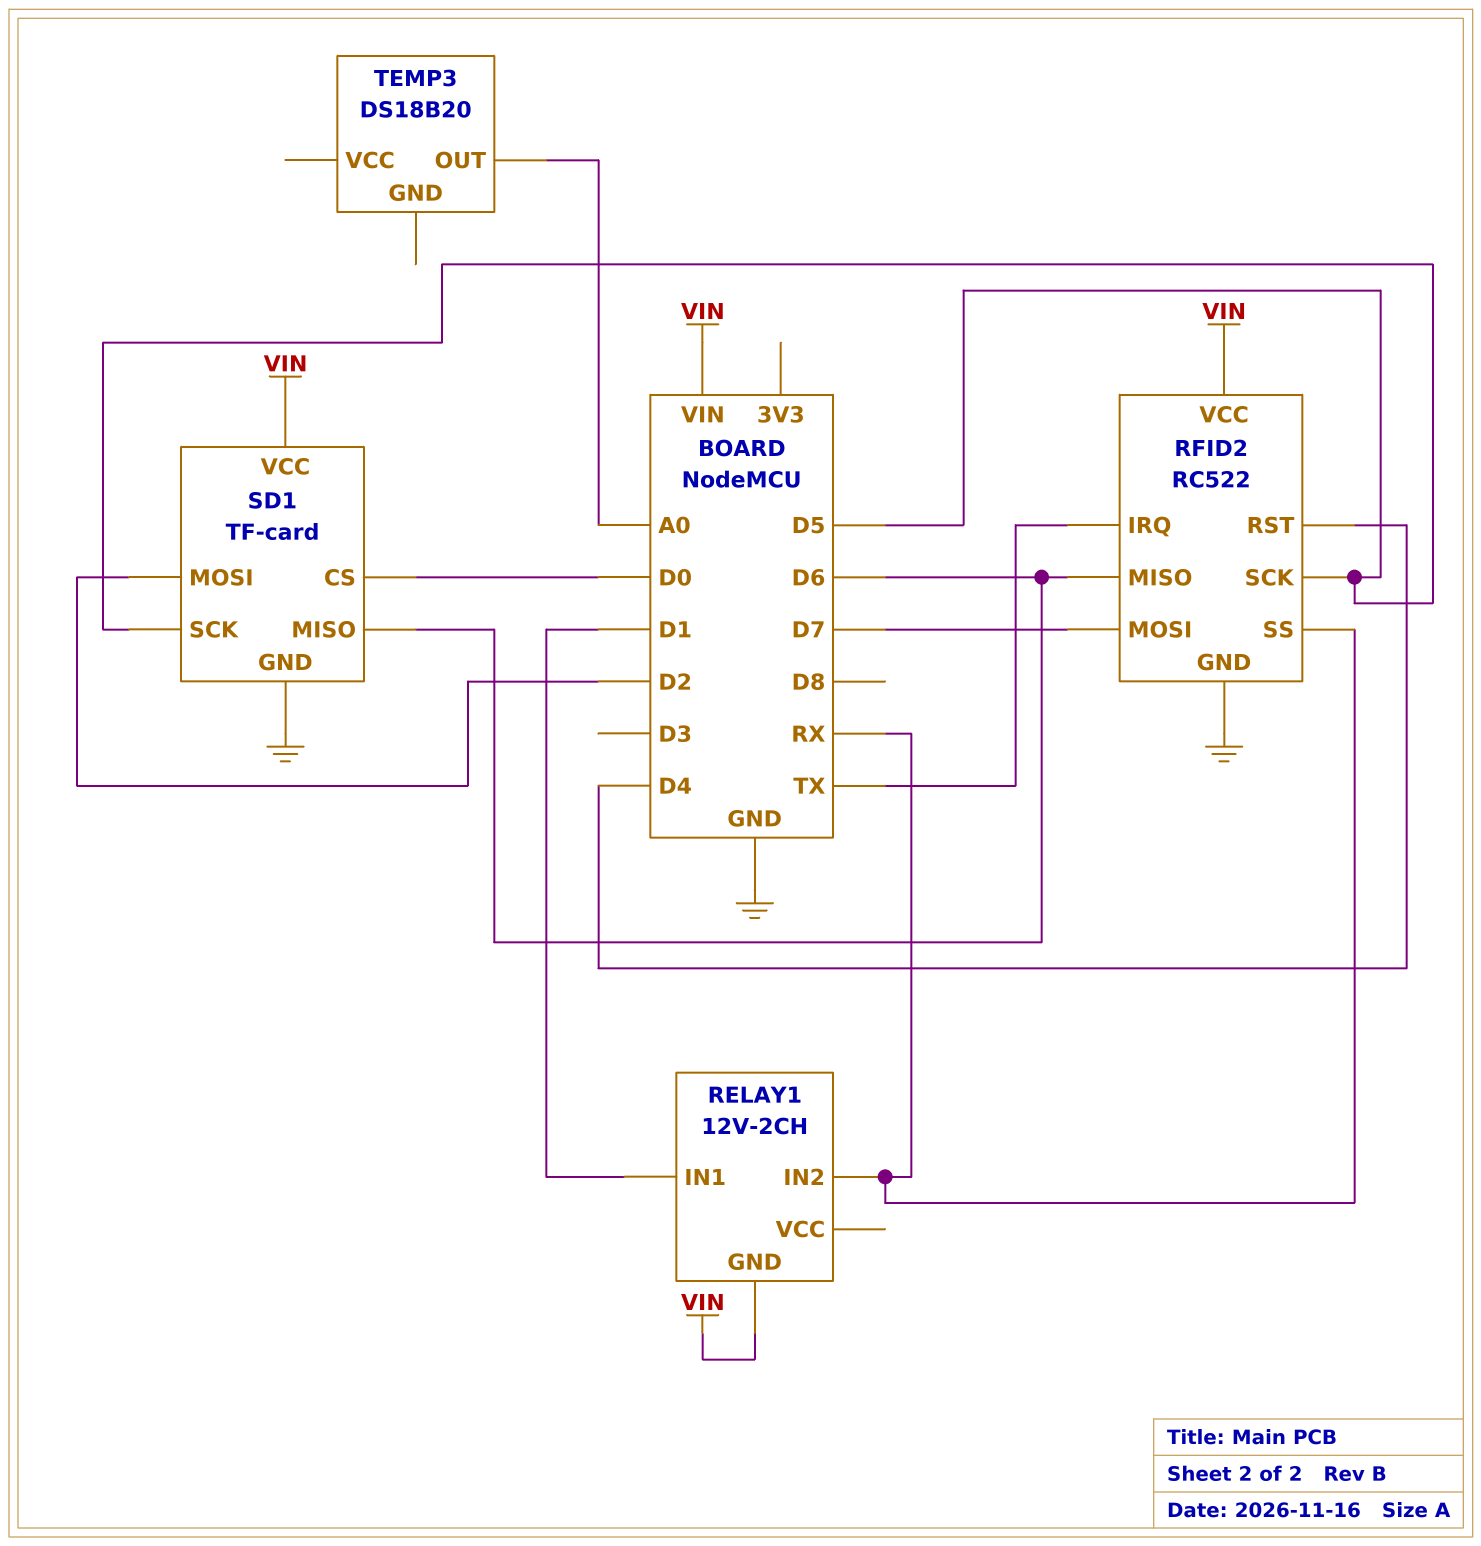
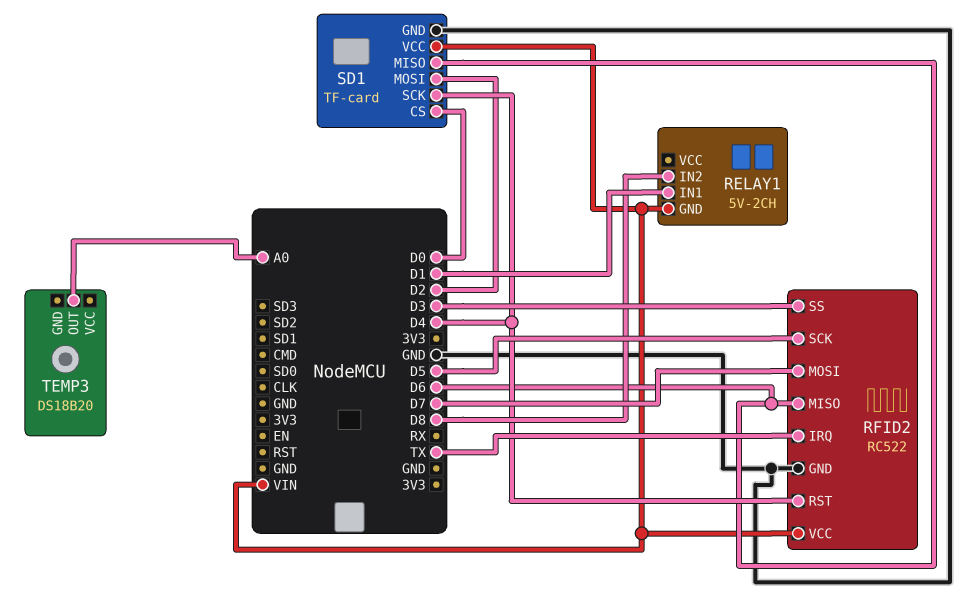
RELAY1: 12V-2CH -> 5V-2CH
RELAY1 pin IN2: RX -> D8
RFID2 pin SS: RX -> D3
SD1 pin SCK: D5 -> D4

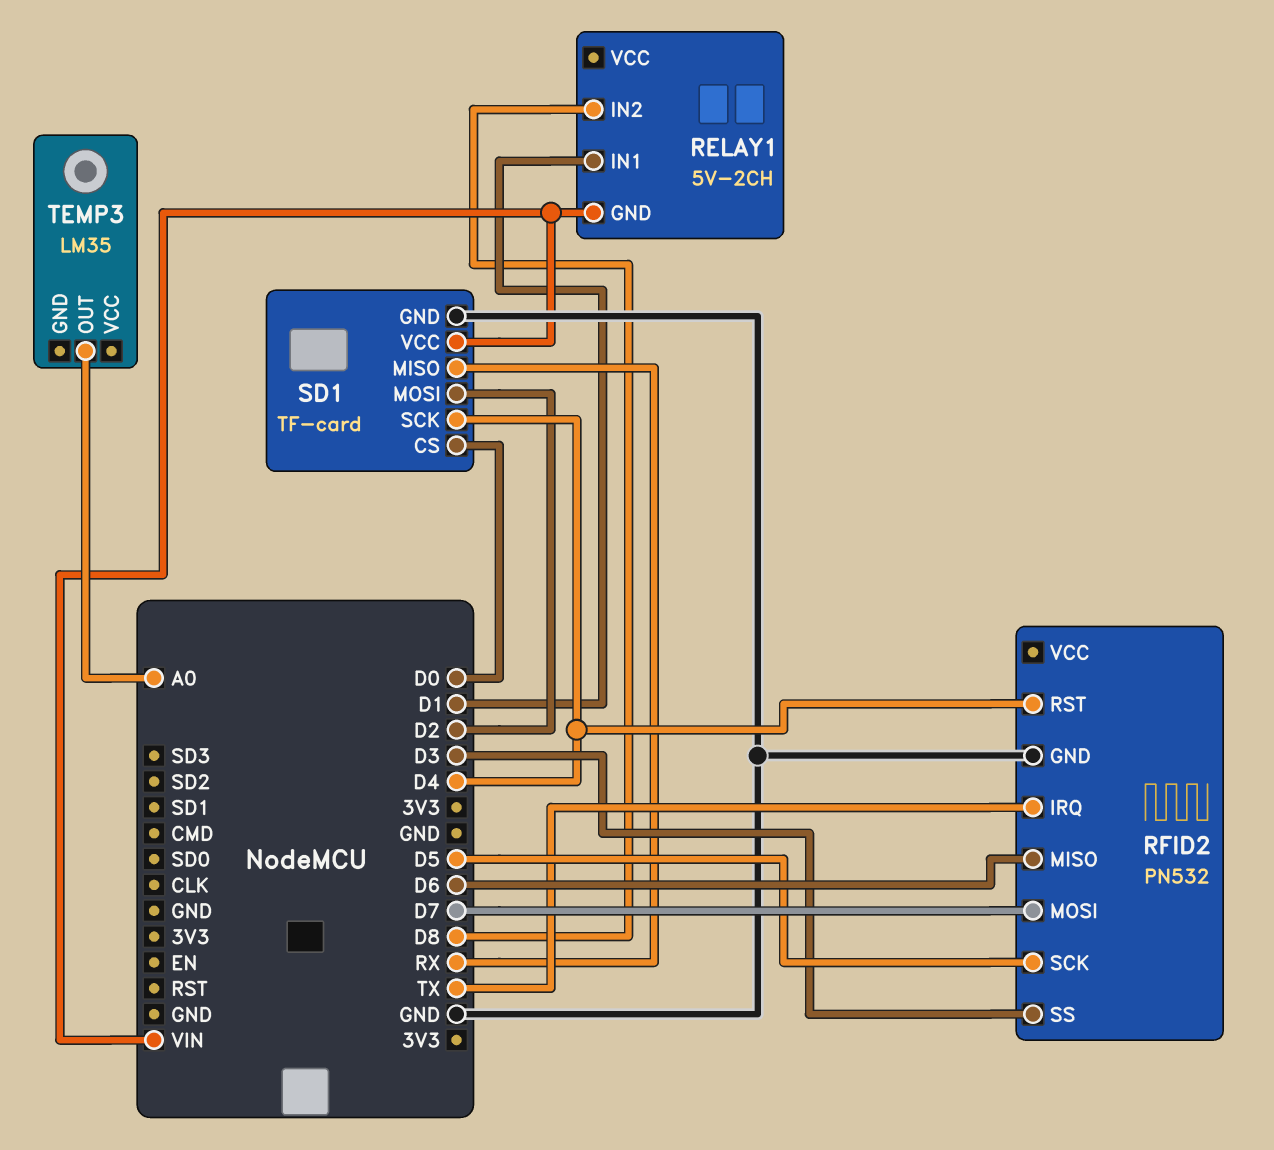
RFID2: RC522 -> PN532
RFID2 pin VCC: VIN -> none
SD1 pin MISO: D6 -> RX
TEMP3: DS18B20 -> LM35

